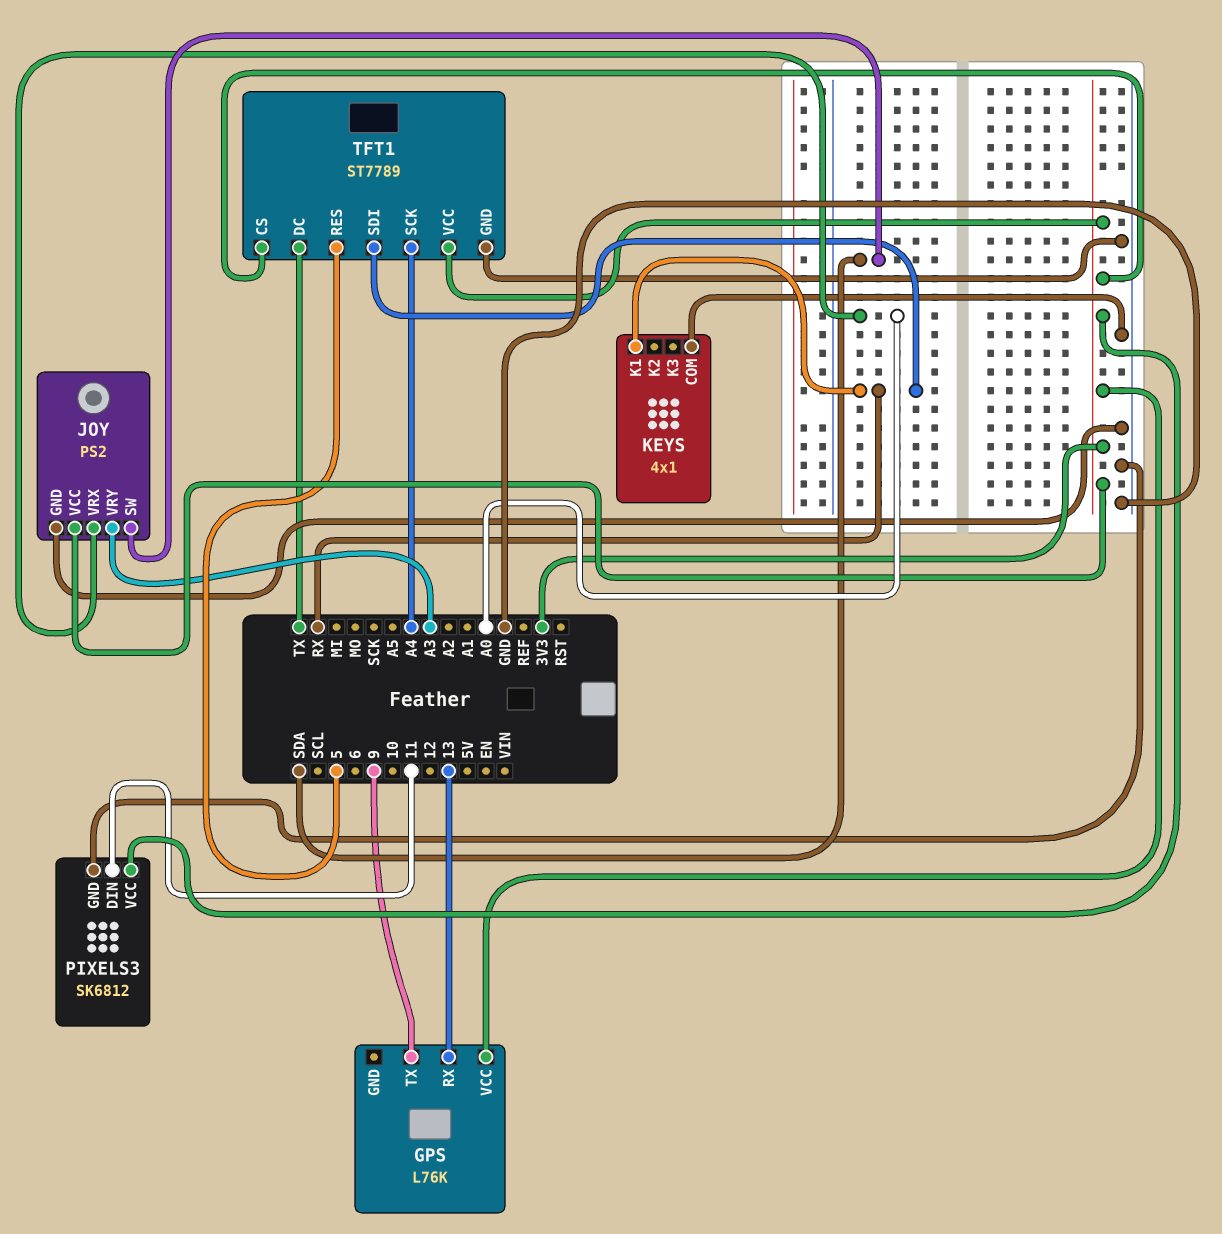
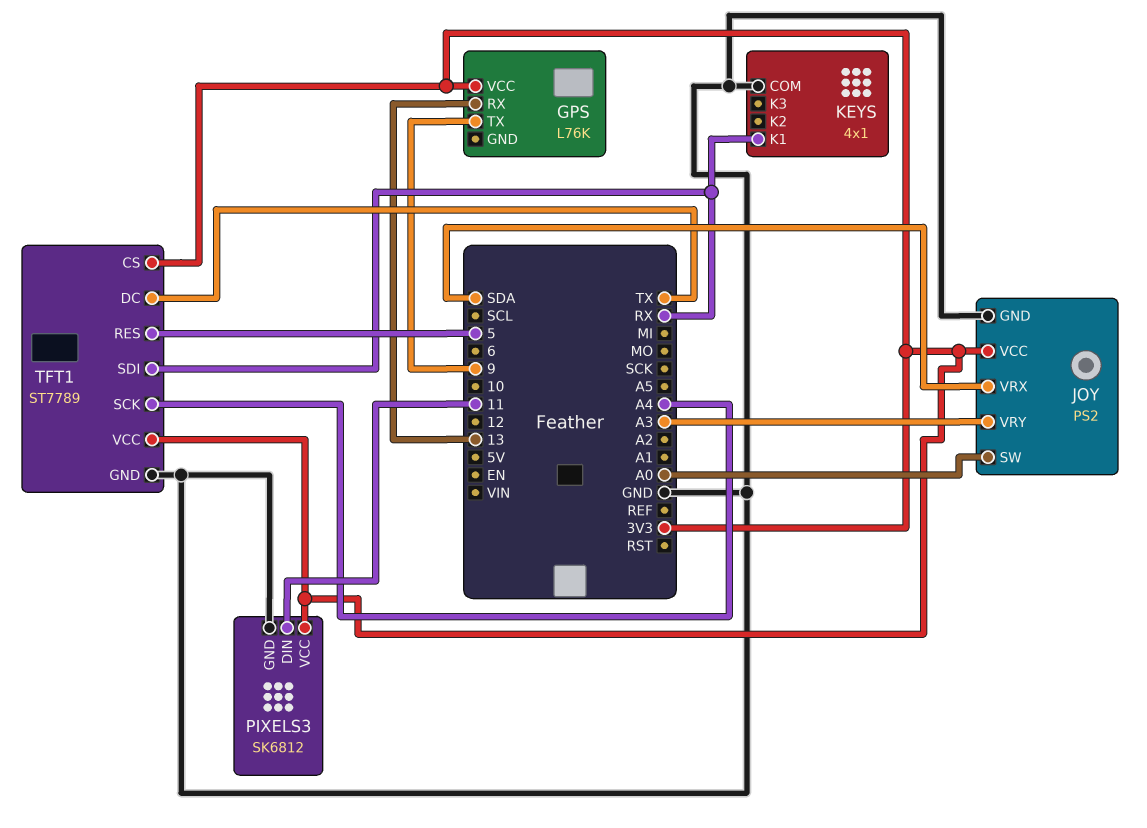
JOY pin SW: SDA -> A0
JOY pin VRX: A0 -> SDA

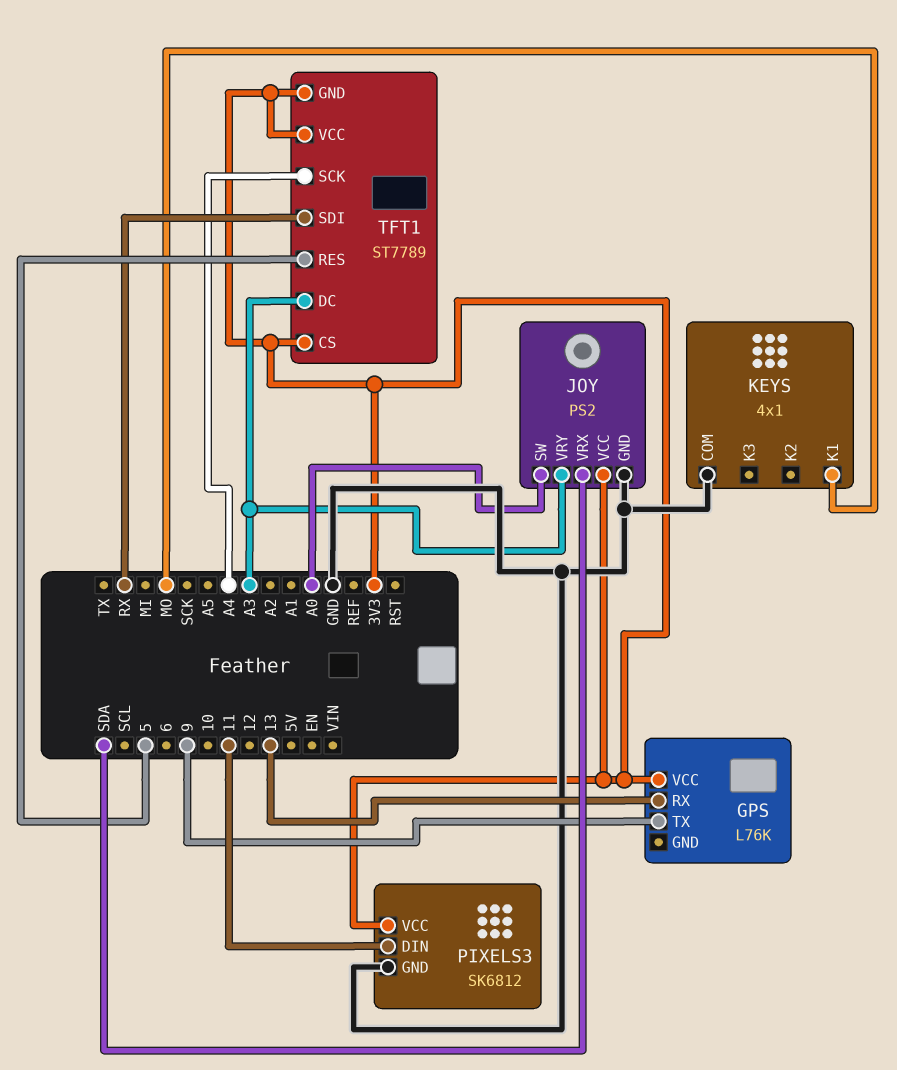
KEYS pin K1: RX -> MO
TFT1 pin DC: TX -> A3
TFT1 pin GND: GND -> 3V3

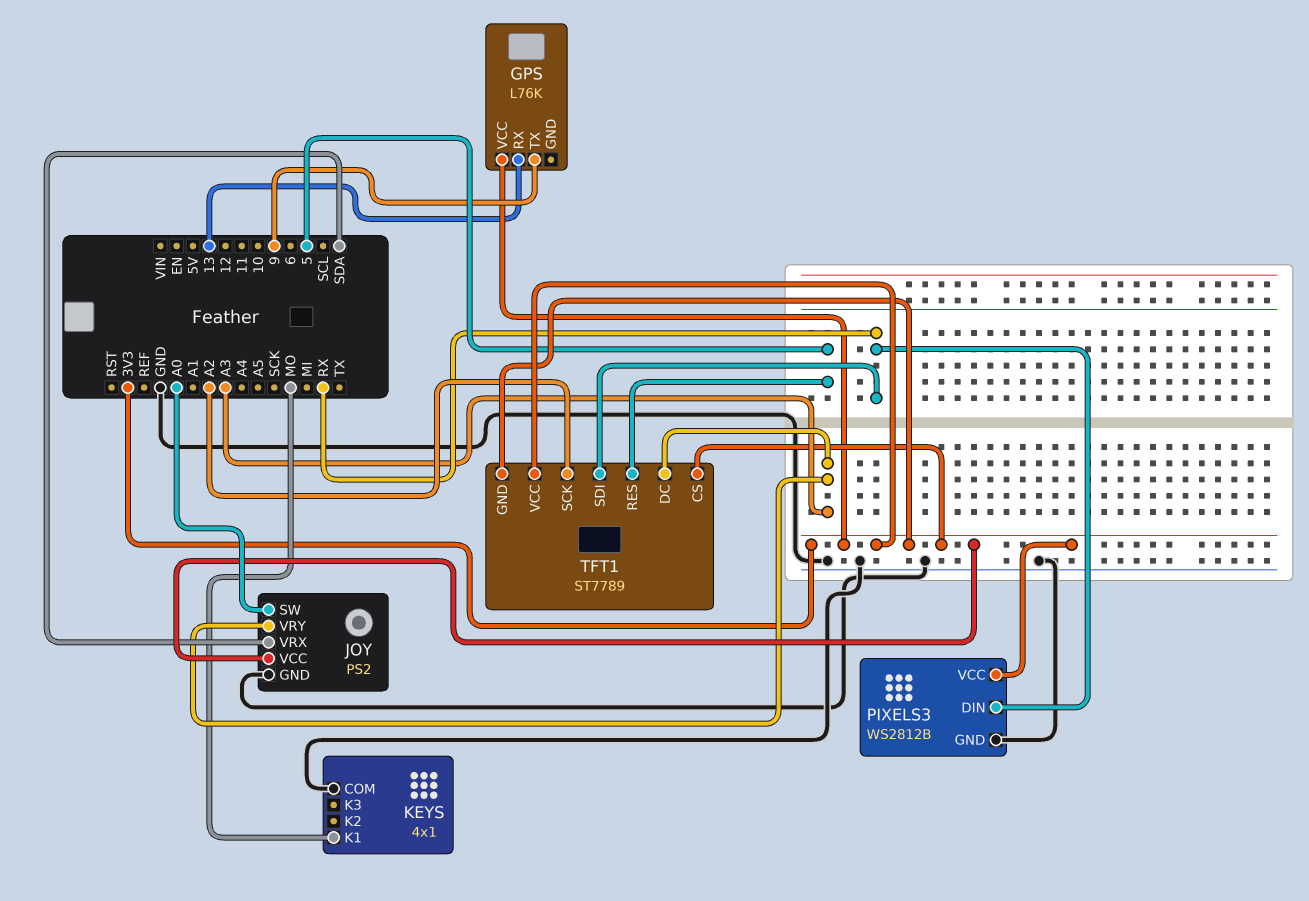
PIXELS3: SK6812 -> WS2812B
PIXELS3 pin DIN: 11 -> RX
TFT1 pin SCK: A4 -> A2

